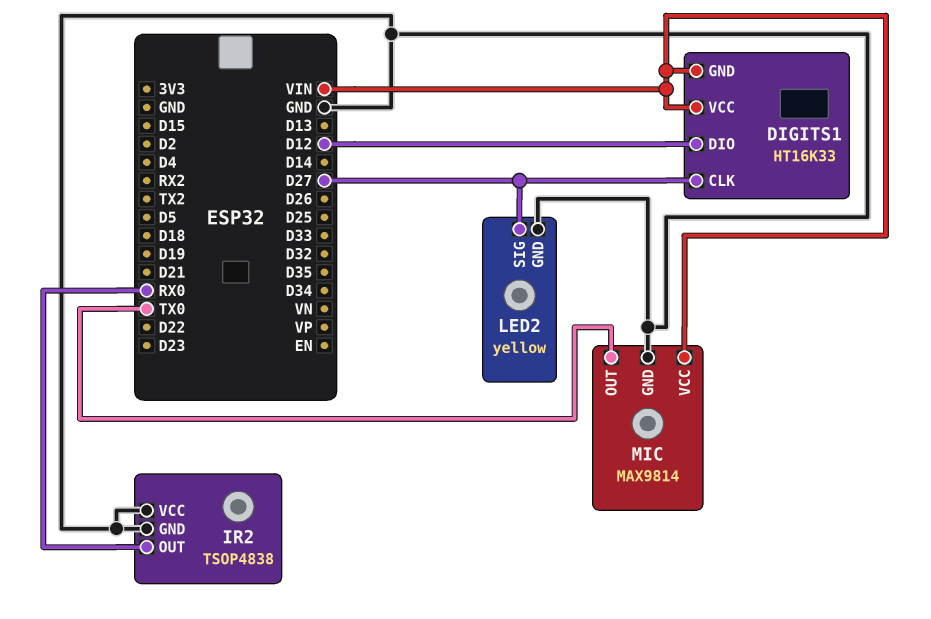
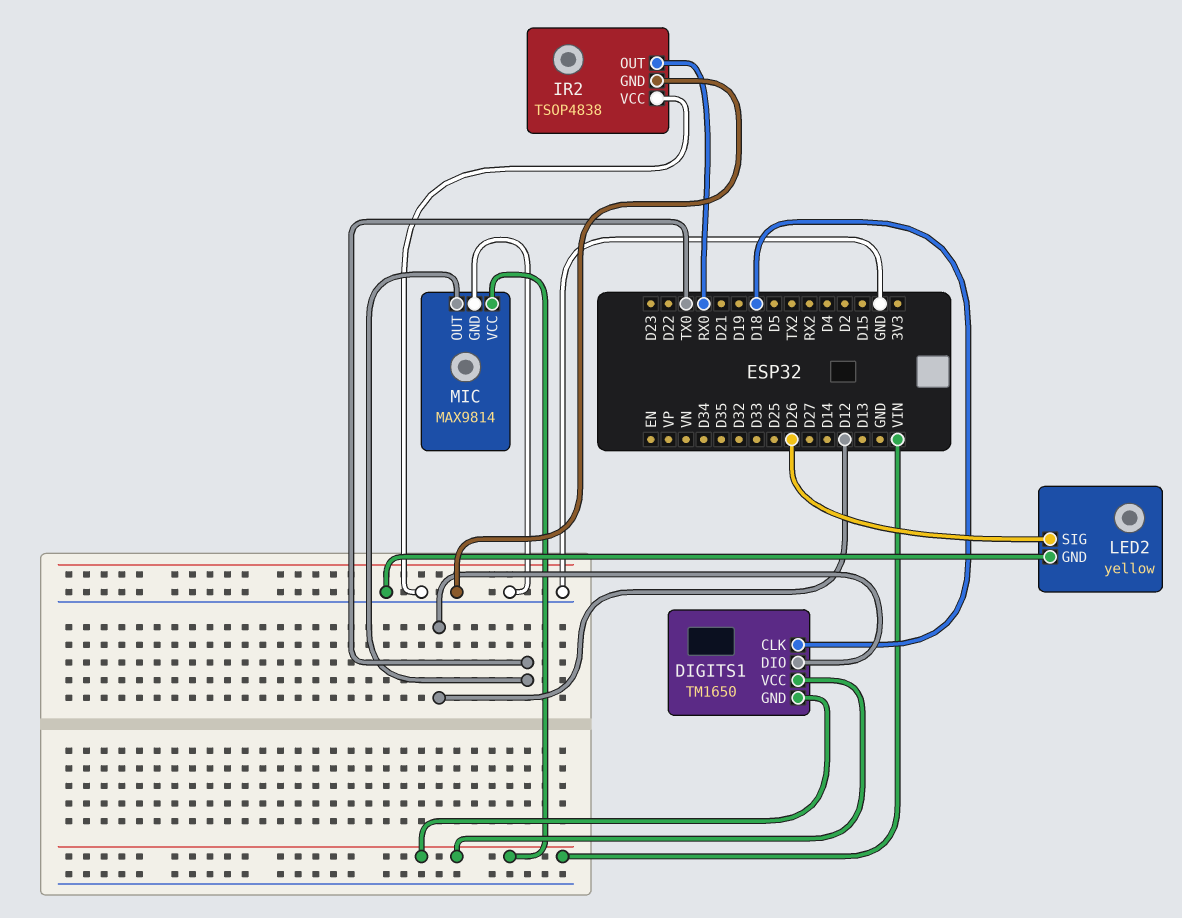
DIGITS1: HT16K33 -> TM1650
DIGITS1 pin CLK: D27 -> D18
LED2 pin SIG: D27 -> D26

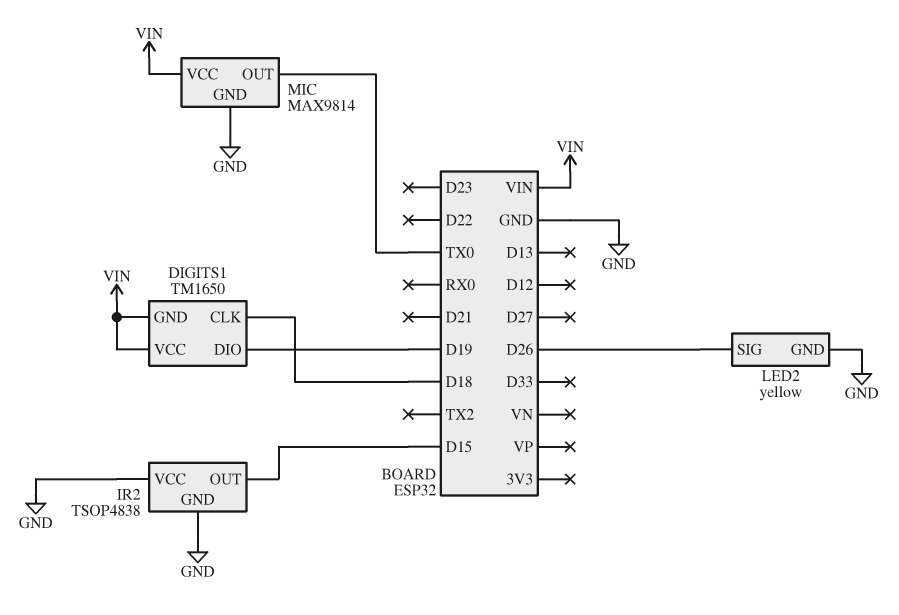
DIGITS1 pin DIO: D12 -> D19
IR2 pin OUT: RX0 -> D15

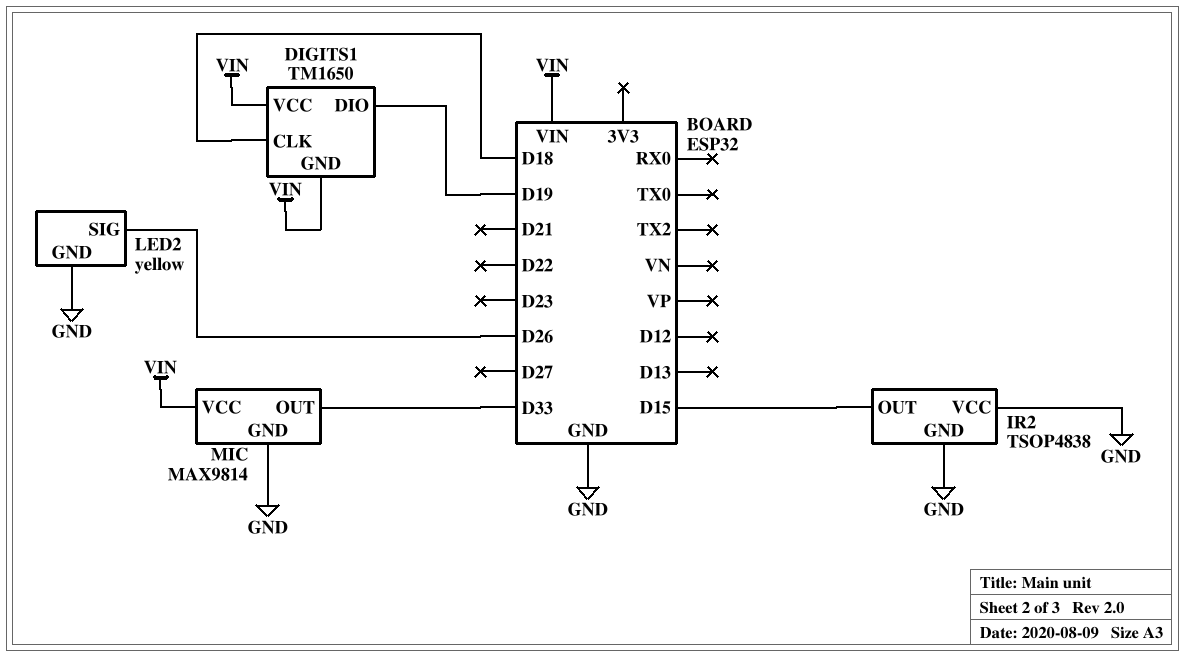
MIC pin OUT: TX0 -> D33

